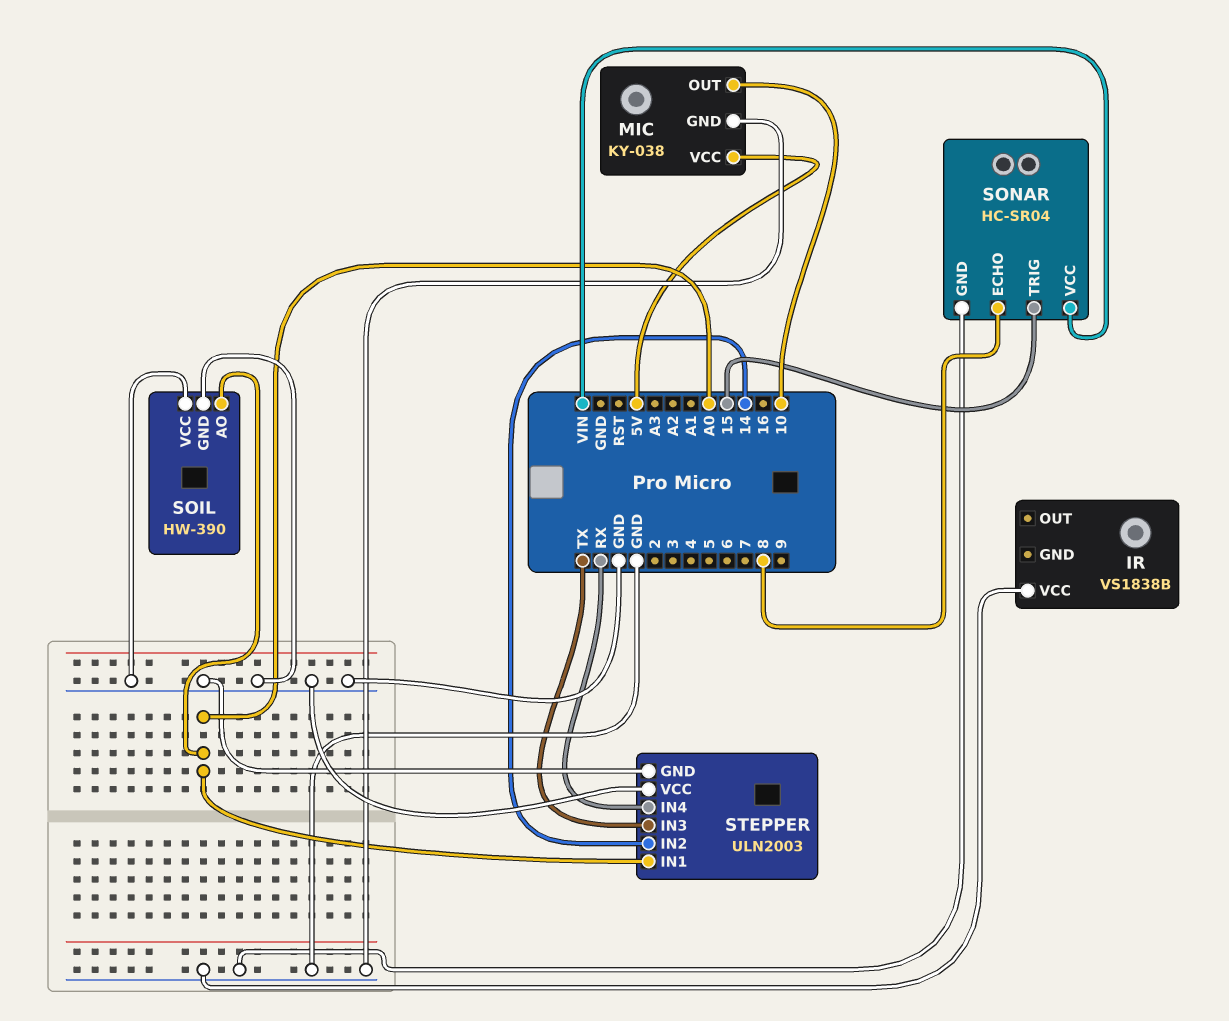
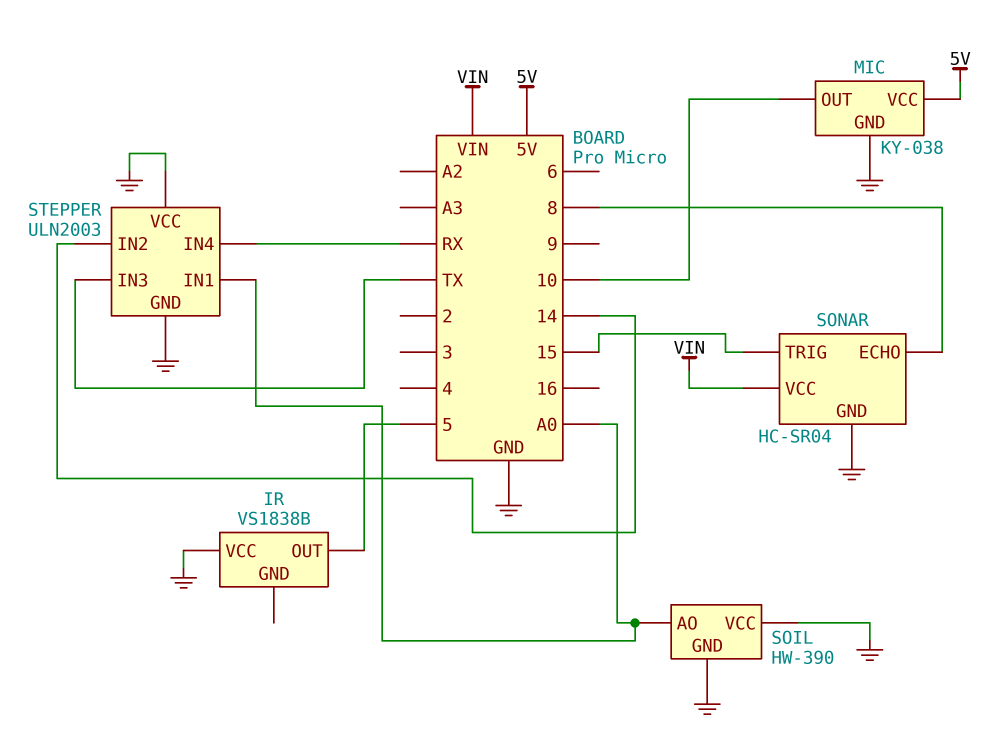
IR pin OUT: none -> 5

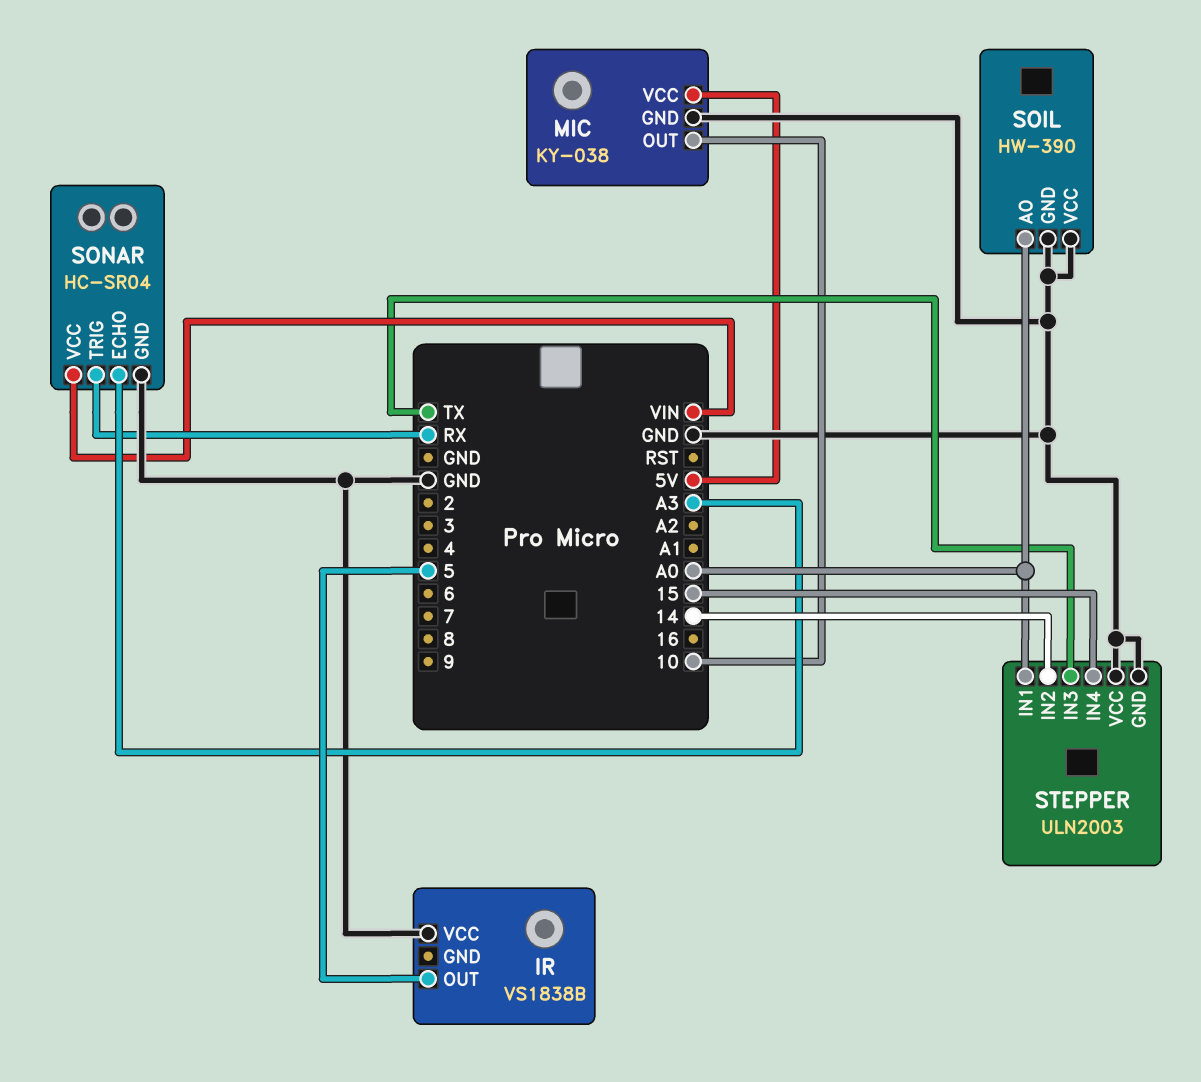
SONAR pin ECHO: 8 -> A3
SONAR pin TRIG: 15 -> RX
STEPPER pin IN4: RX -> 15

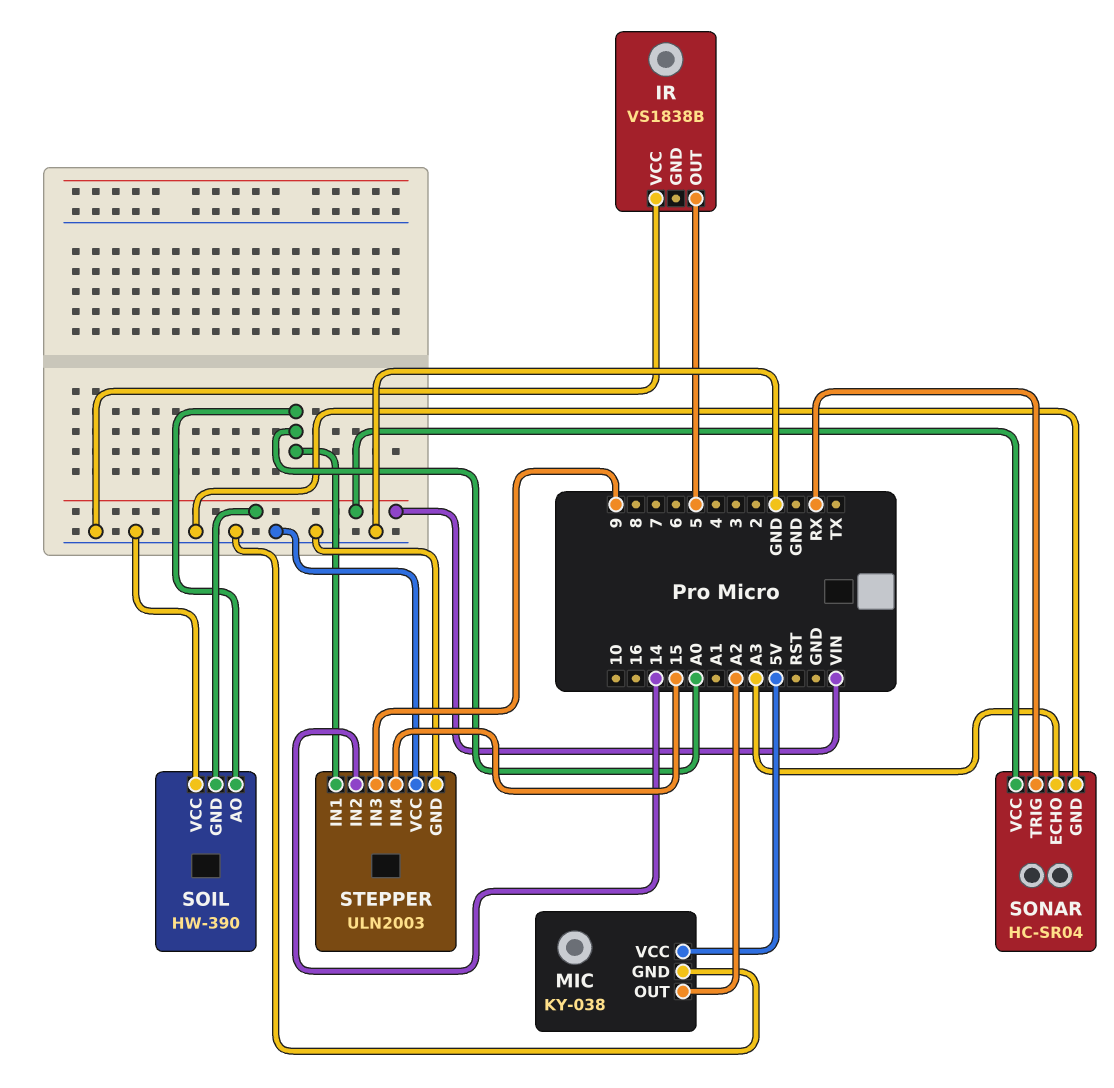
MIC pin OUT: 10 -> A2
SOIL pin GND: GND -> VIN
STEPPER pin IN3: TX -> 9

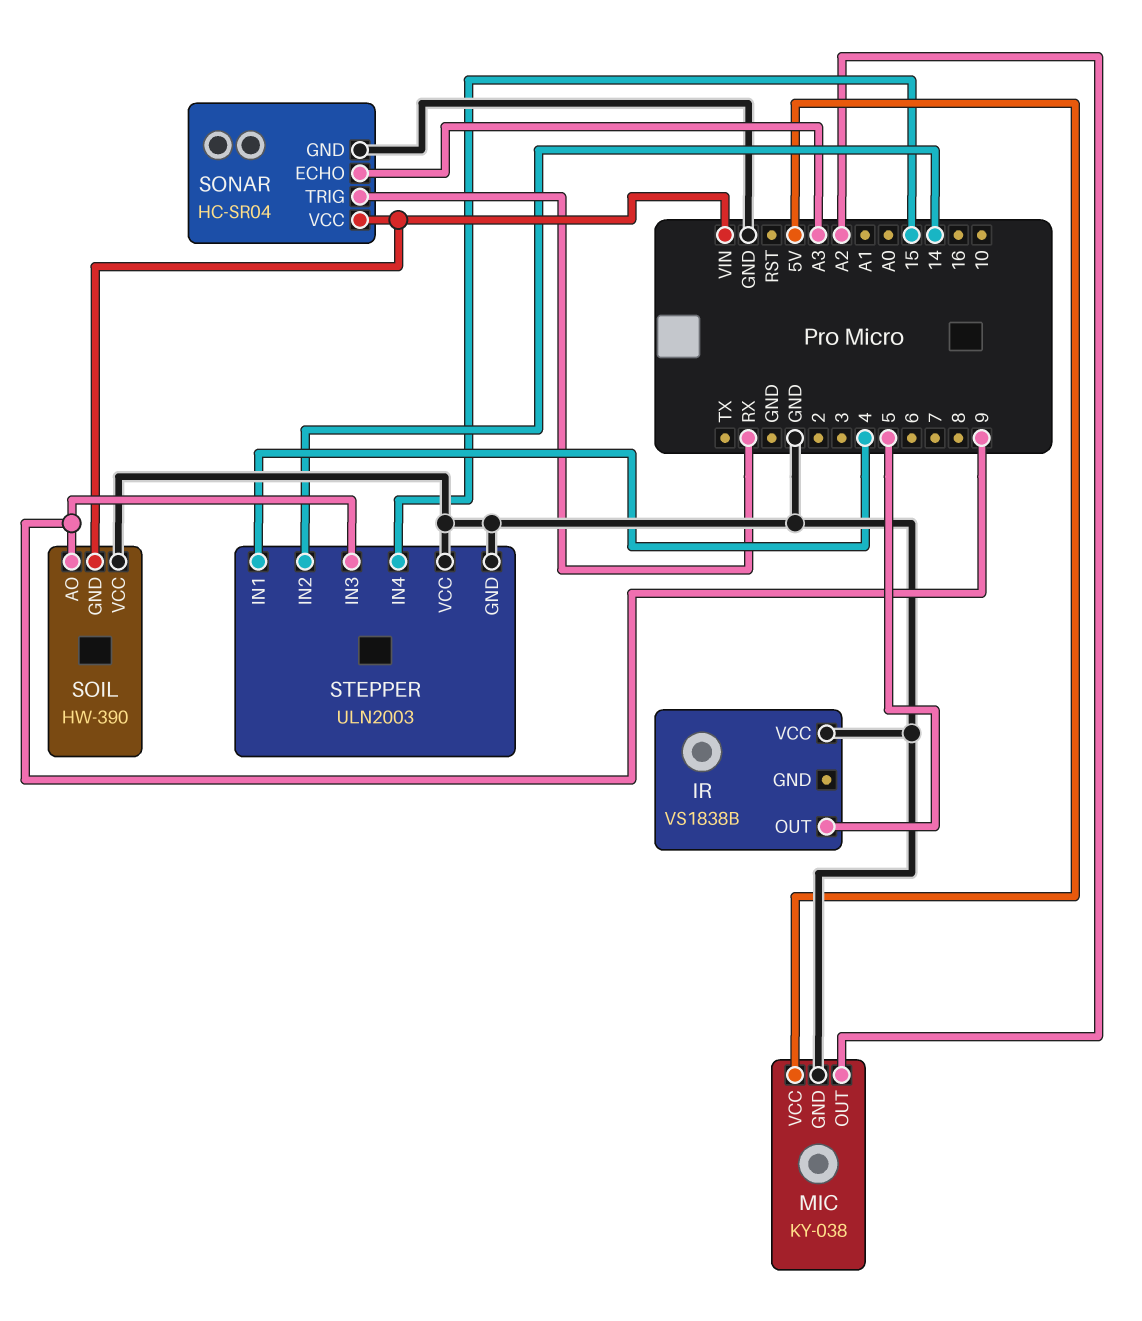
SOIL pin AO: A0 -> 9
STEPPER pin IN1: A0 -> 4

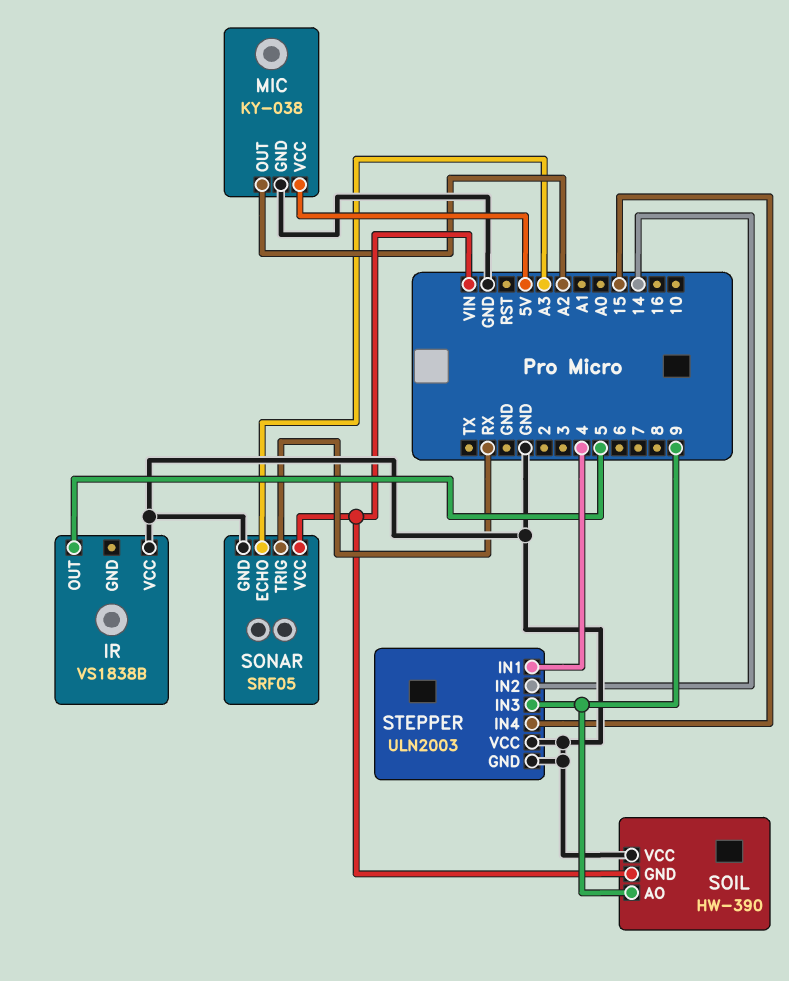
SONAR: HC-SR04 -> SRF05

